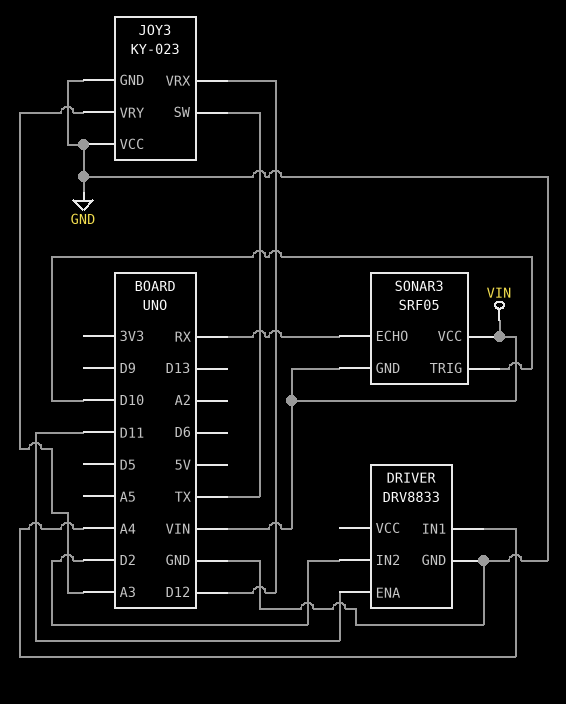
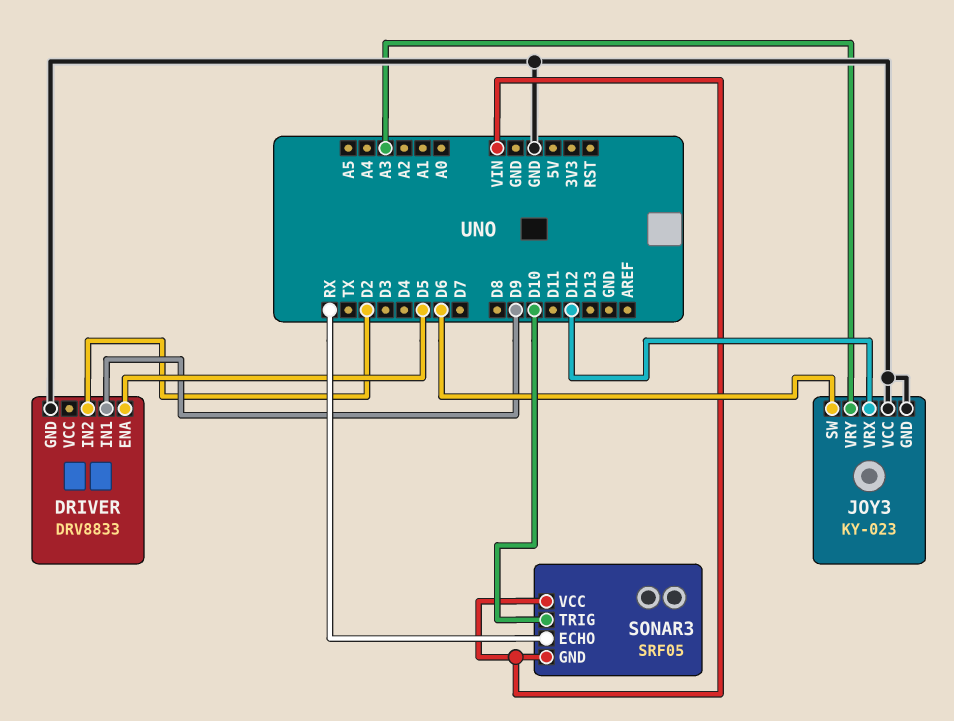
DRIVER pin ENA: D11 -> D5
DRIVER pin IN1: A4 -> D9
JOY3 pin SW: TX -> D6

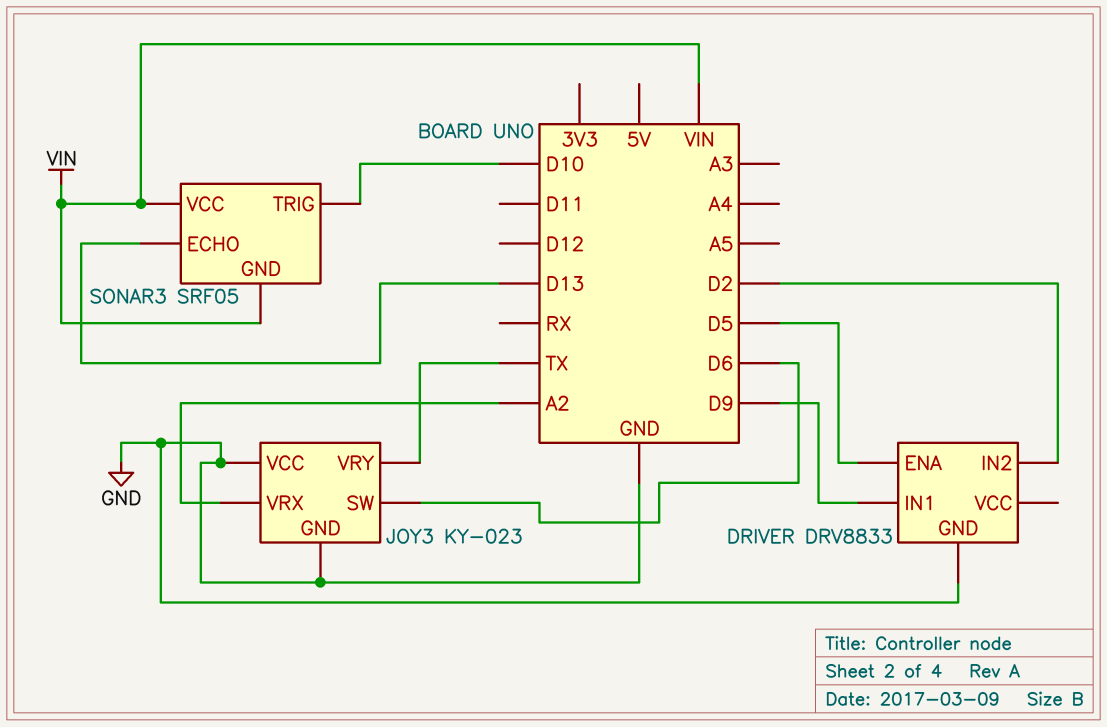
JOY3 pin VRX: D12 -> A2
JOY3 pin VRY: A3 -> TX
SONAR3 pin ECHO: RX -> D13

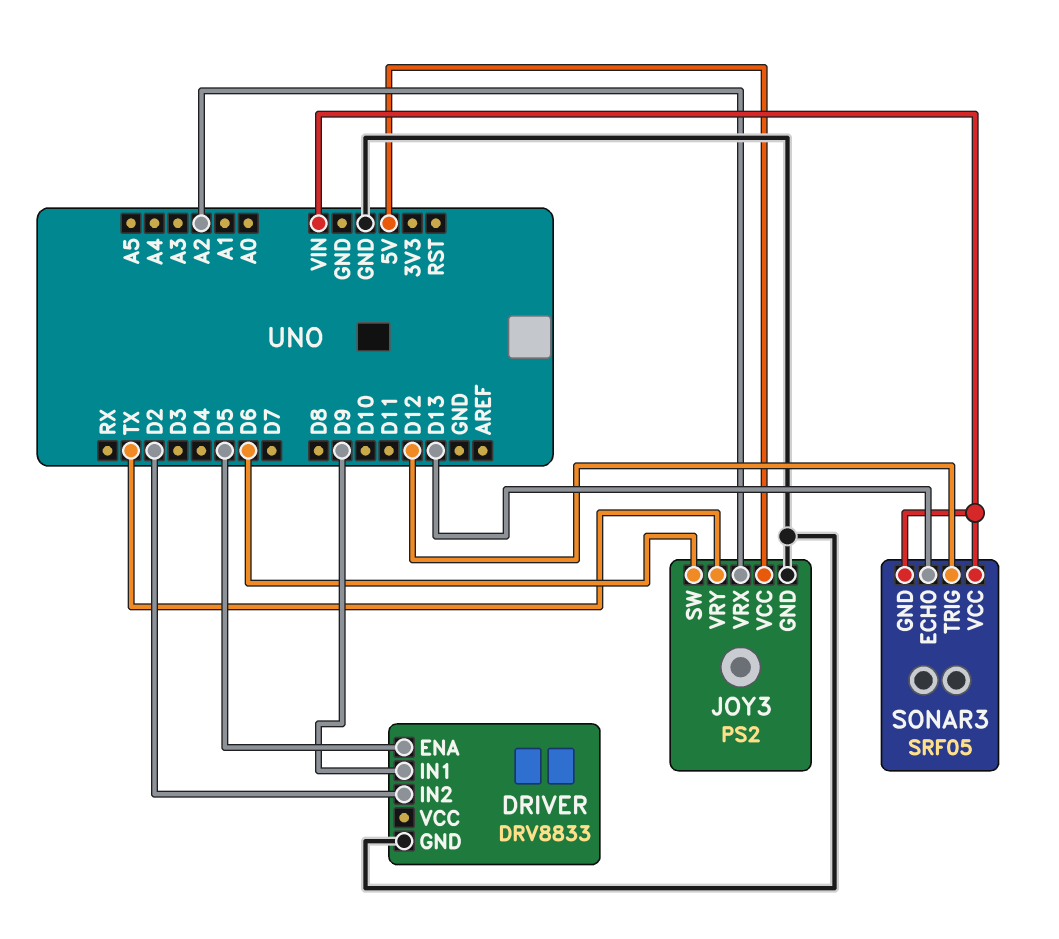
JOY3: KY-023 -> PS2
JOY3 pin VCC: GND -> 5V
SONAR3 pin TRIG: D10 -> D12

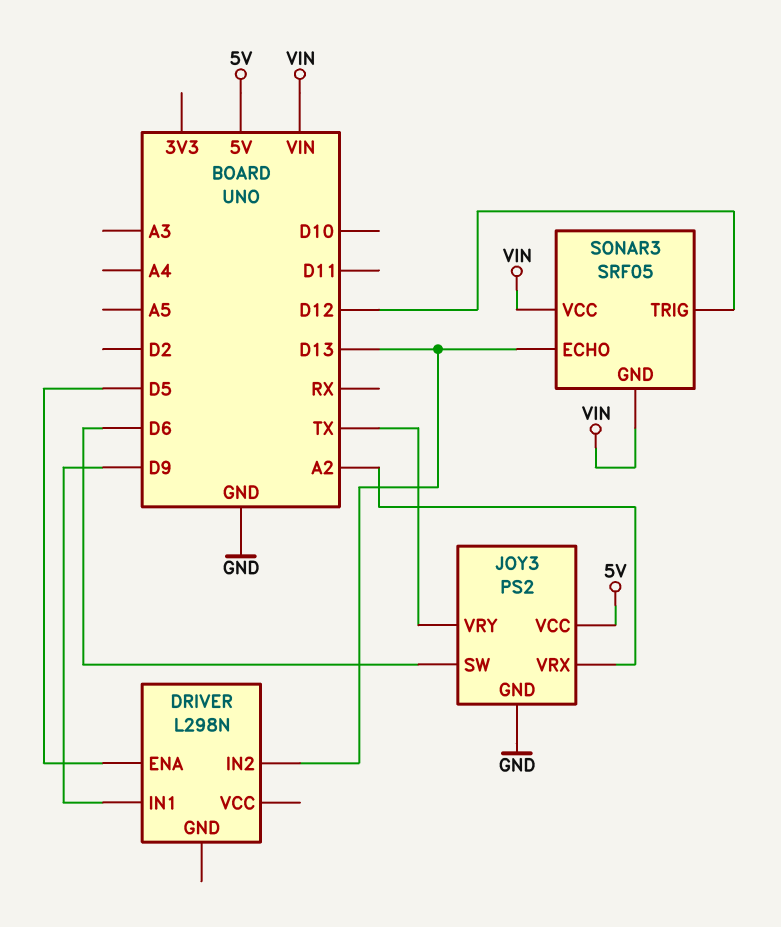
DRIVER: DRV8833 -> L298N
DRIVER pin GND: GND -> none
DRIVER pin IN2: D2 -> D13

